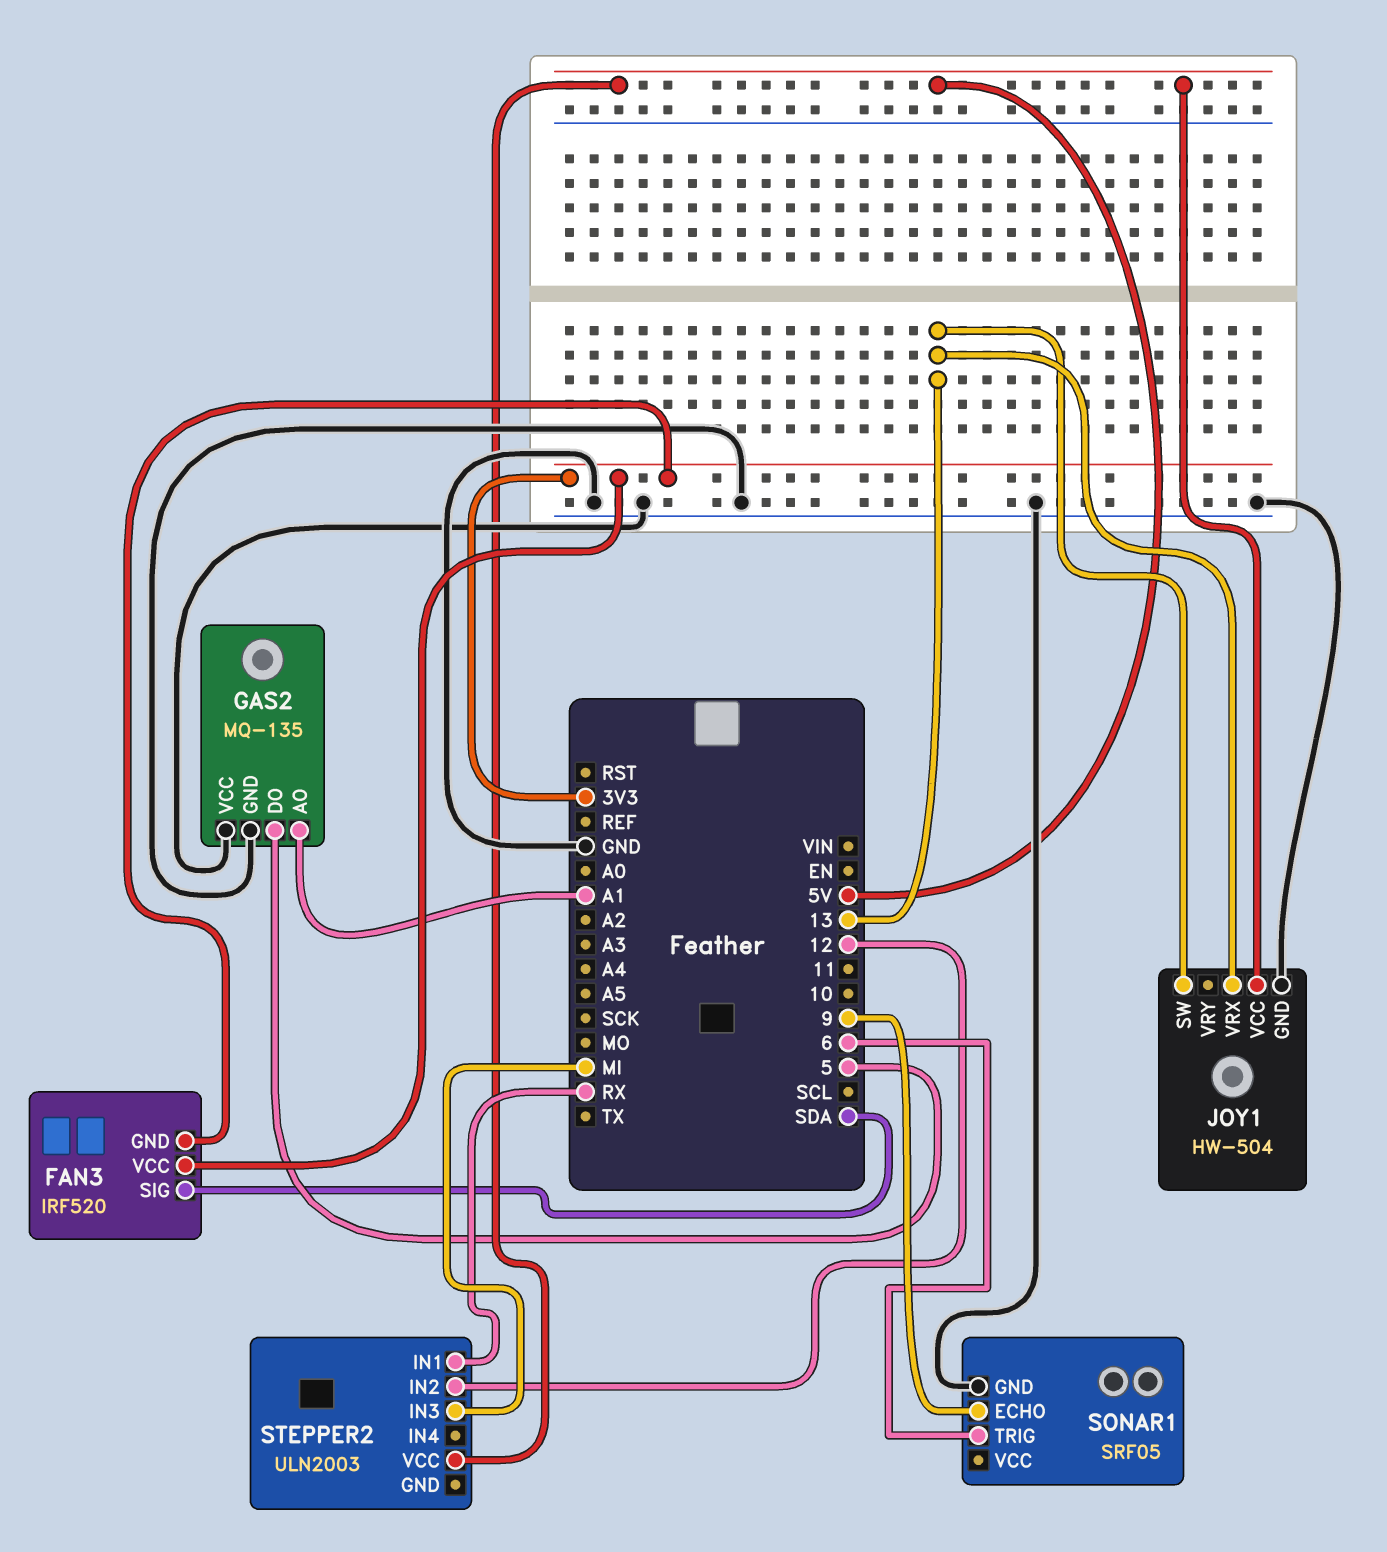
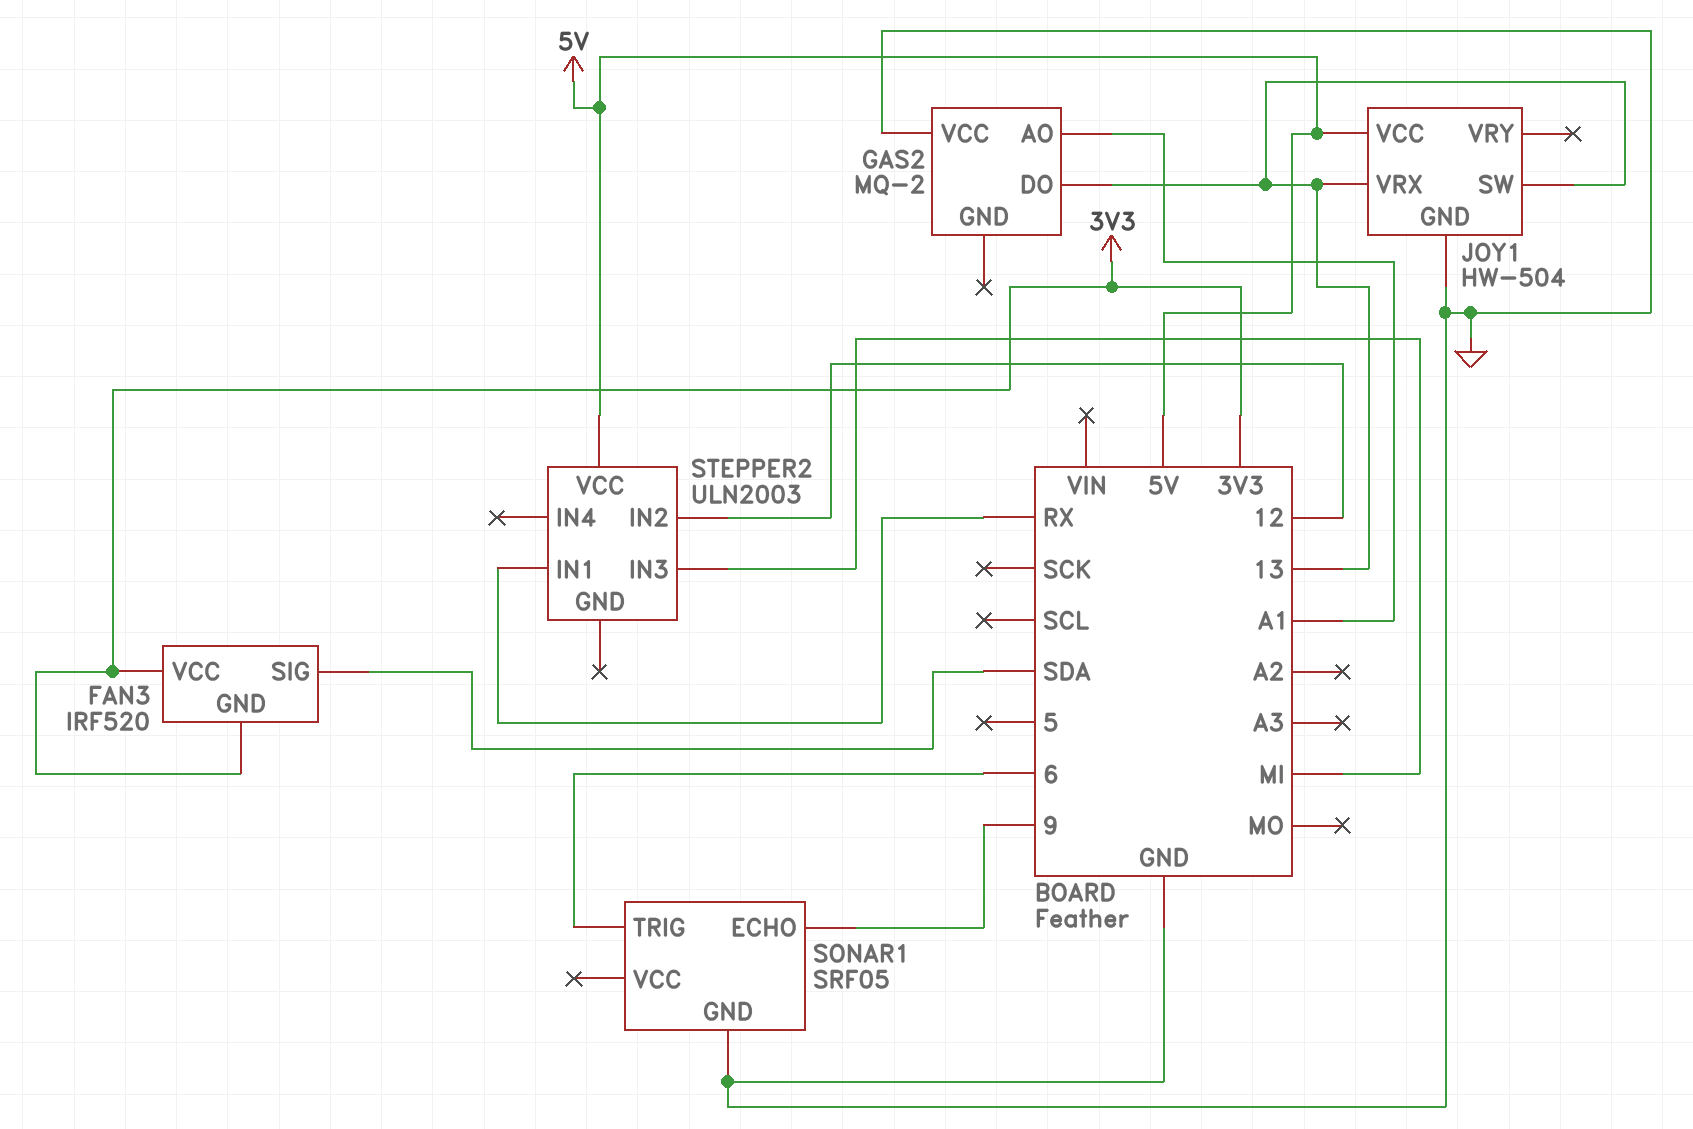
GAS2: MQ-135 -> MQ-2
GAS2 pin DO: 5 -> 13
GAS2 pin GND: GND -> none

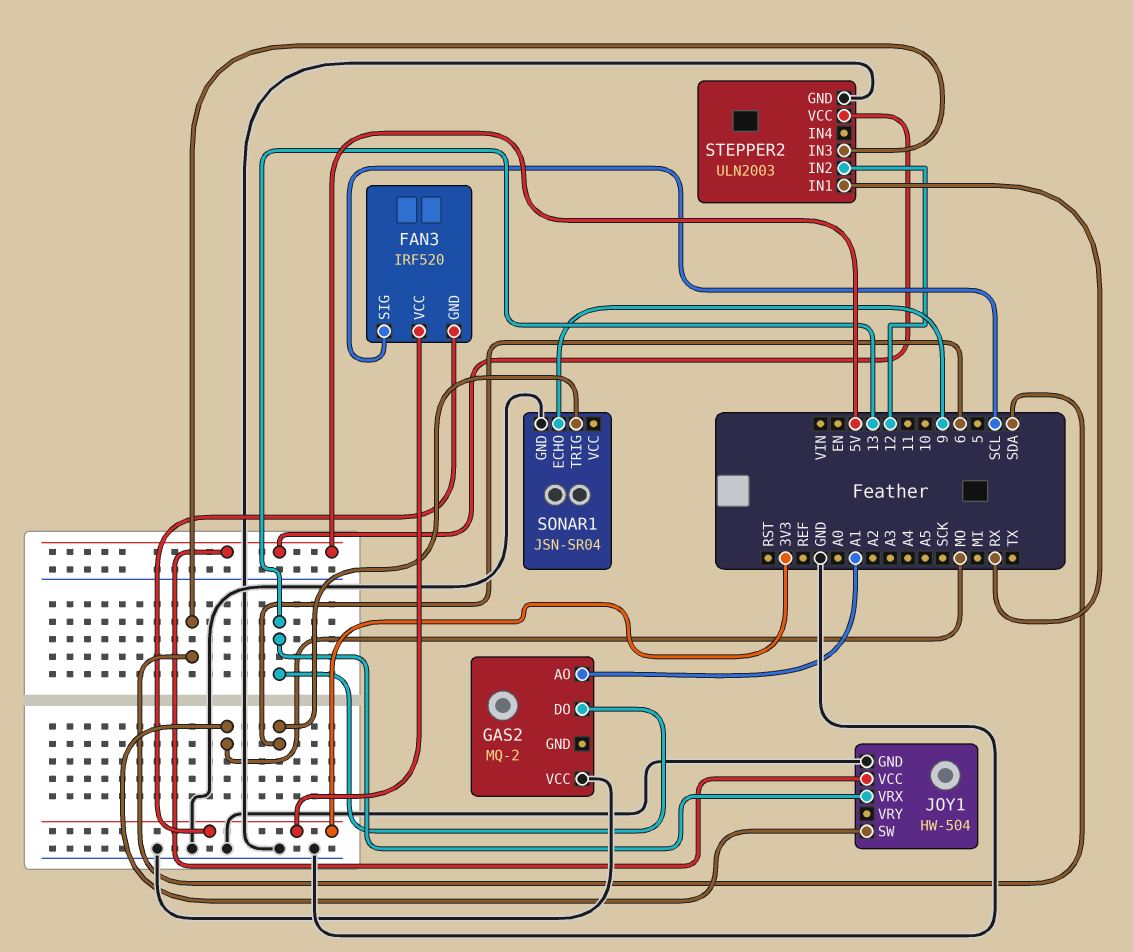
FAN3 pin SIG: SDA -> SCL
JOY1 pin SW: 13 -> MO
SONAR1: SRF05 -> JSN-SR04
STEPPER2 pin GND: none -> GND
STEPPER2 pin IN3: MI -> SDA

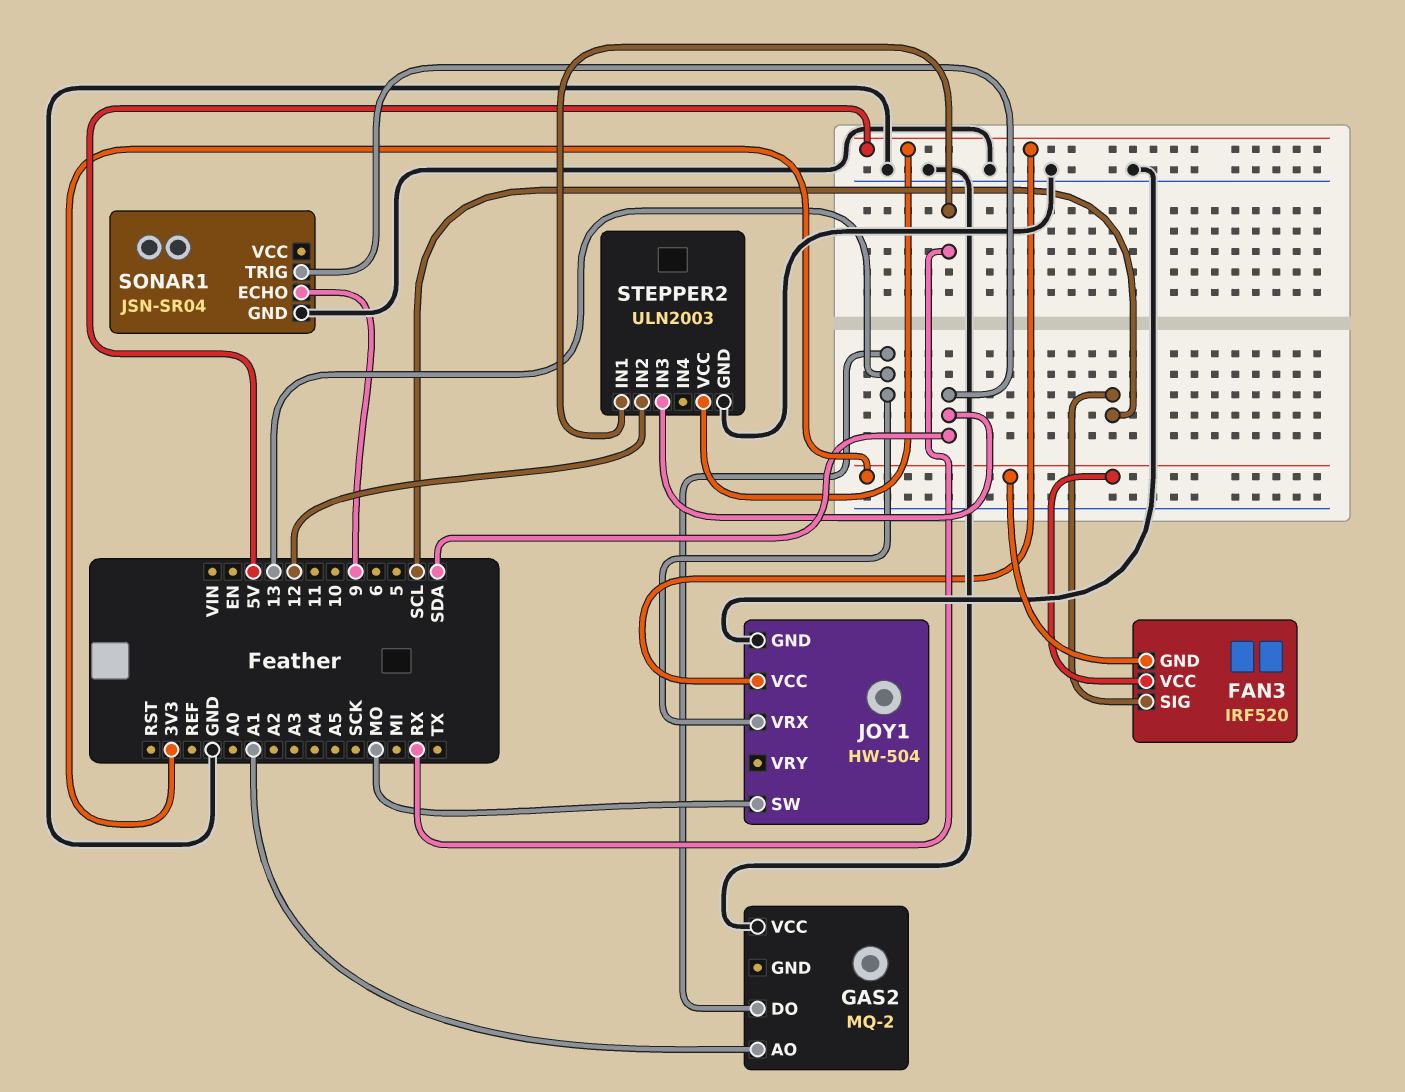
SONAR1 pin TRIG: 6 -> SDA

